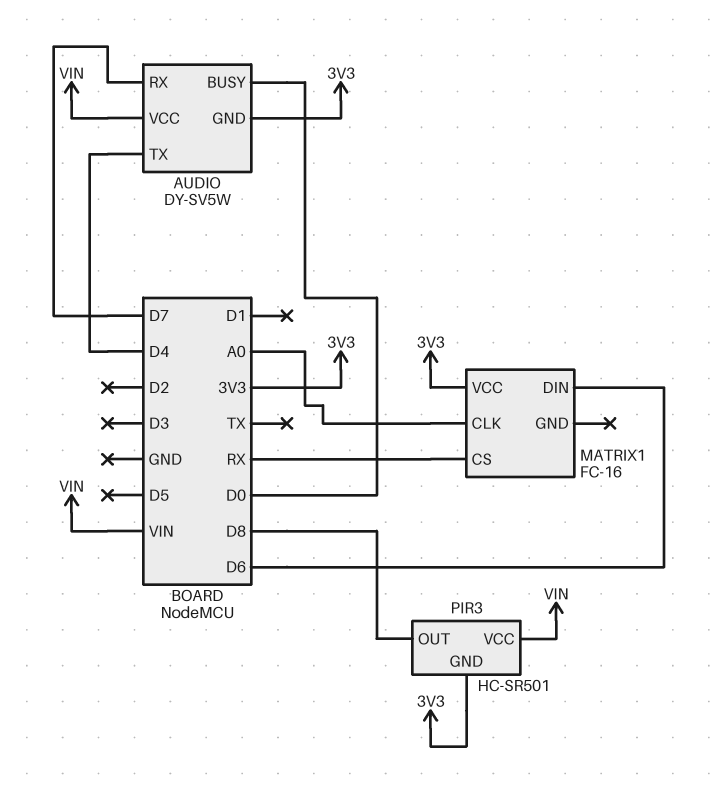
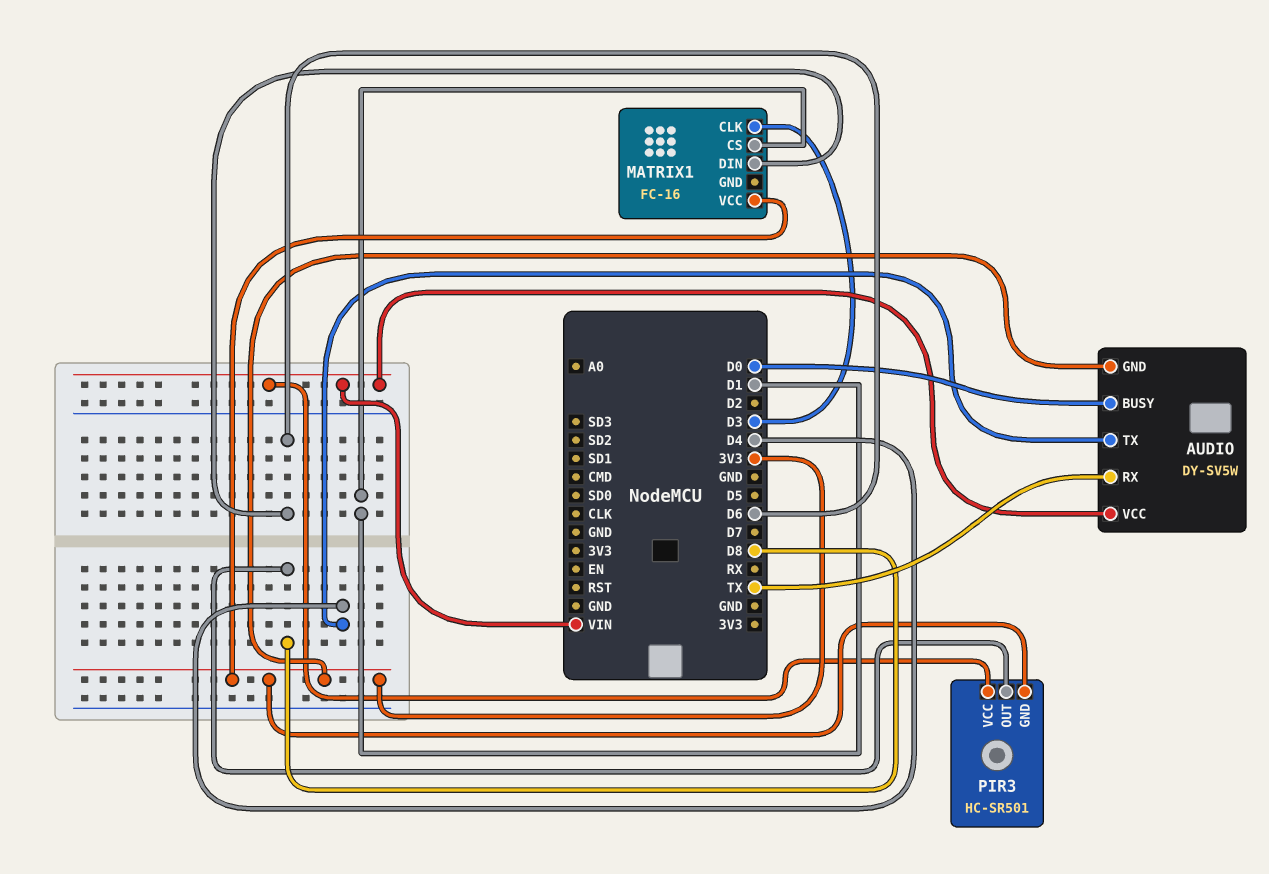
AUDIO pin RX: D7 -> TX
MATRIX1 pin CLK: A0 -> D3
MATRIX1 pin CS: RX -> D1

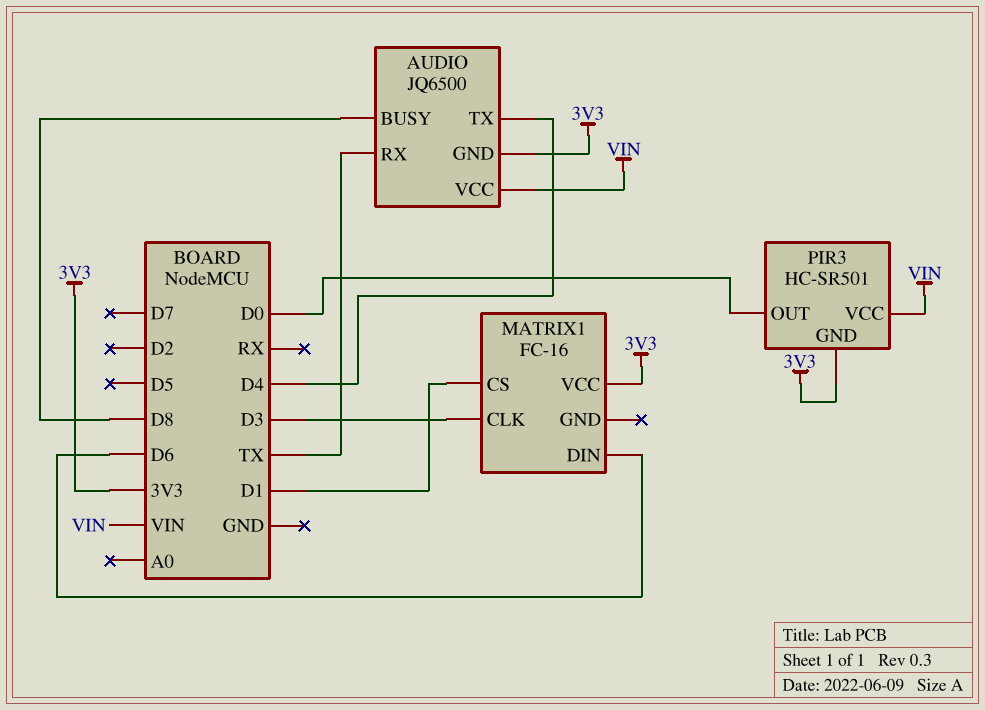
AUDIO: DY-SV5W -> JQ6500
AUDIO pin BUSY: D0 -> D8
PIR3 pin OUT: D8 -> D0

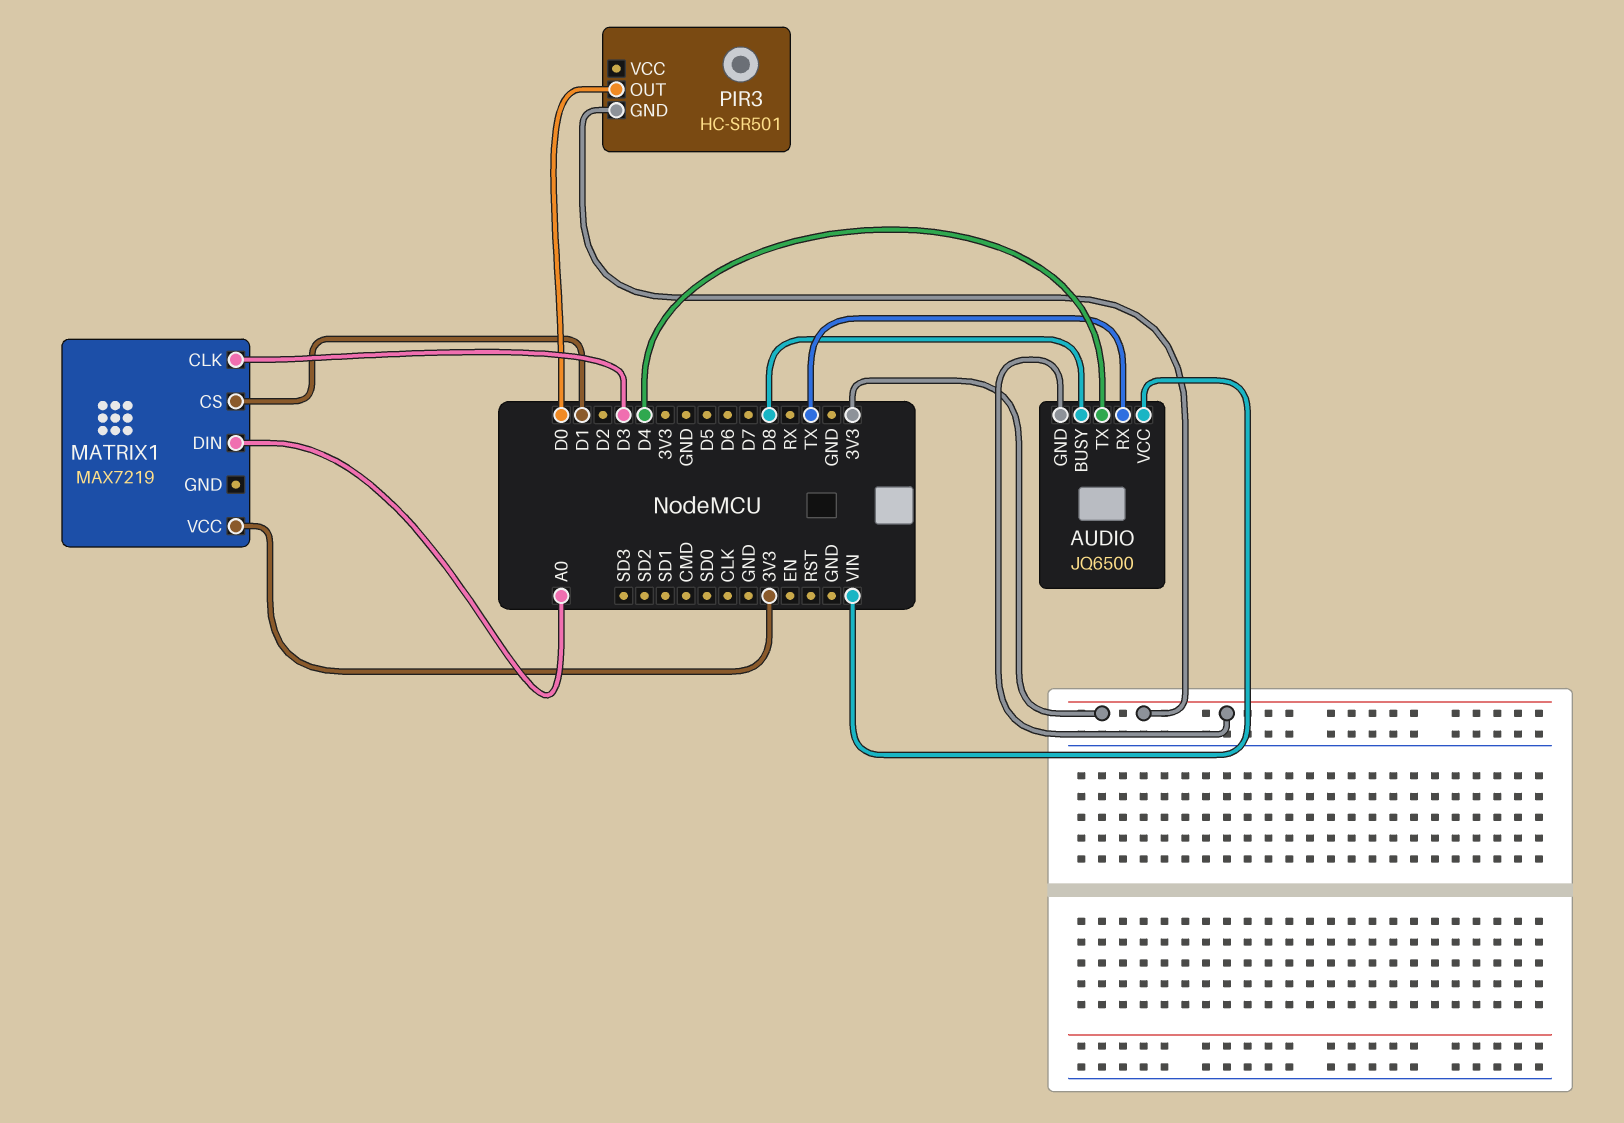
MATRIX1: FC-16 -> MAX7219
MATRIX1 pin DIN: D6 -> A0
PIR3 pin VCC: VIN -> none

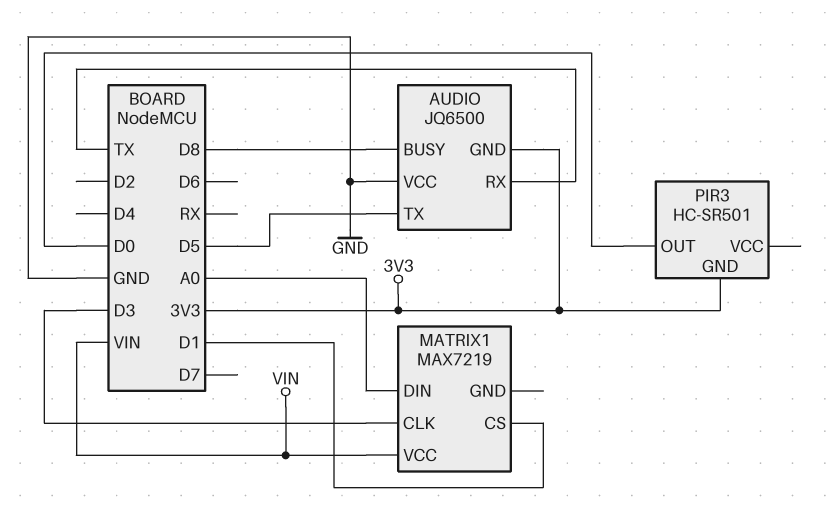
AUDIO pin TX: D4 -> D5
AUDIO pin VCC: VIN -> GND
MATRIX1 pin VCC: 3V3 -> VIN

